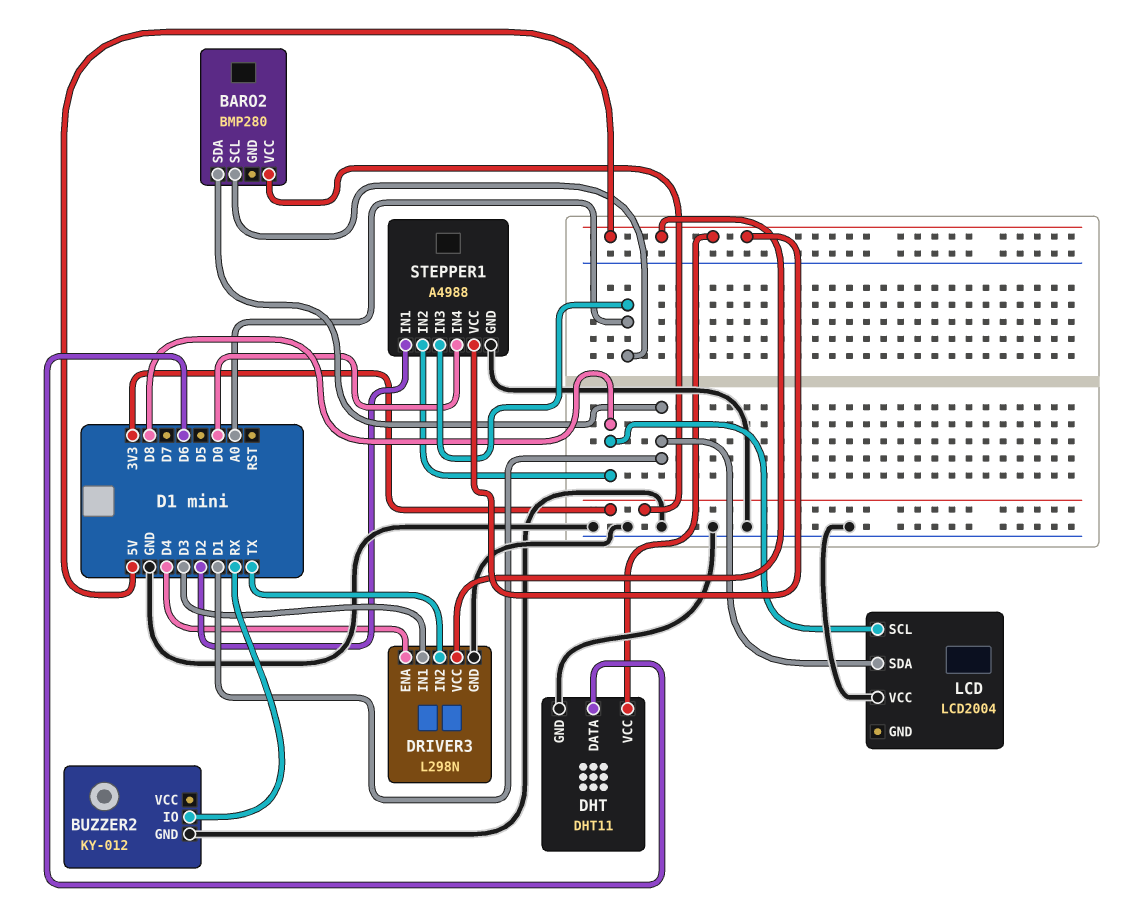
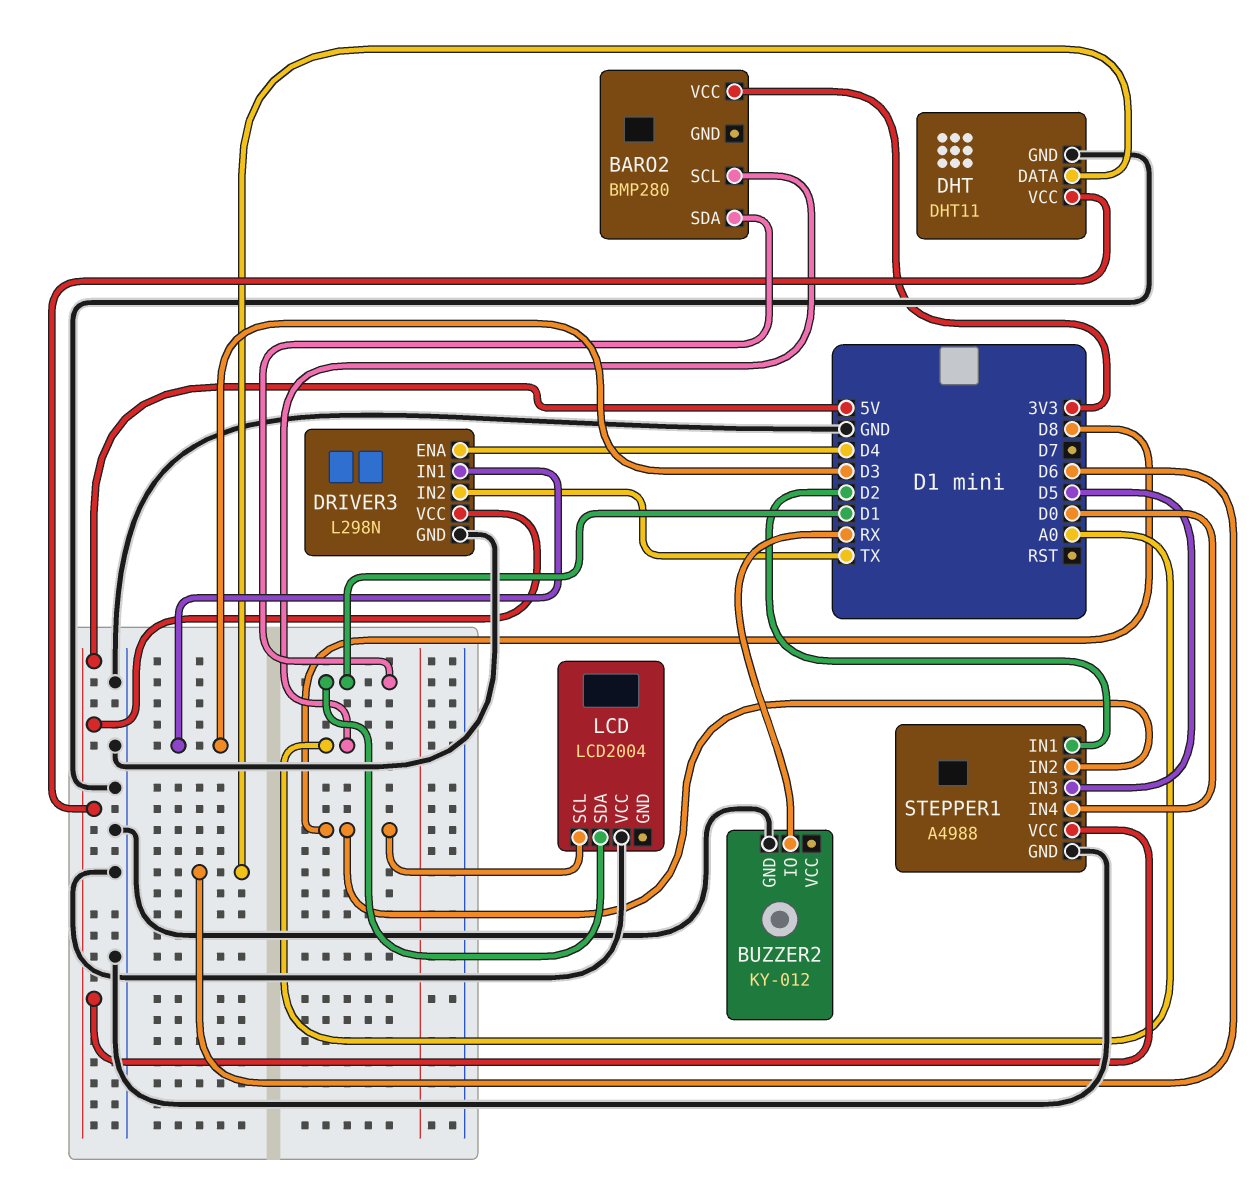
STEPPER1 pin IN3: A0 -> D5

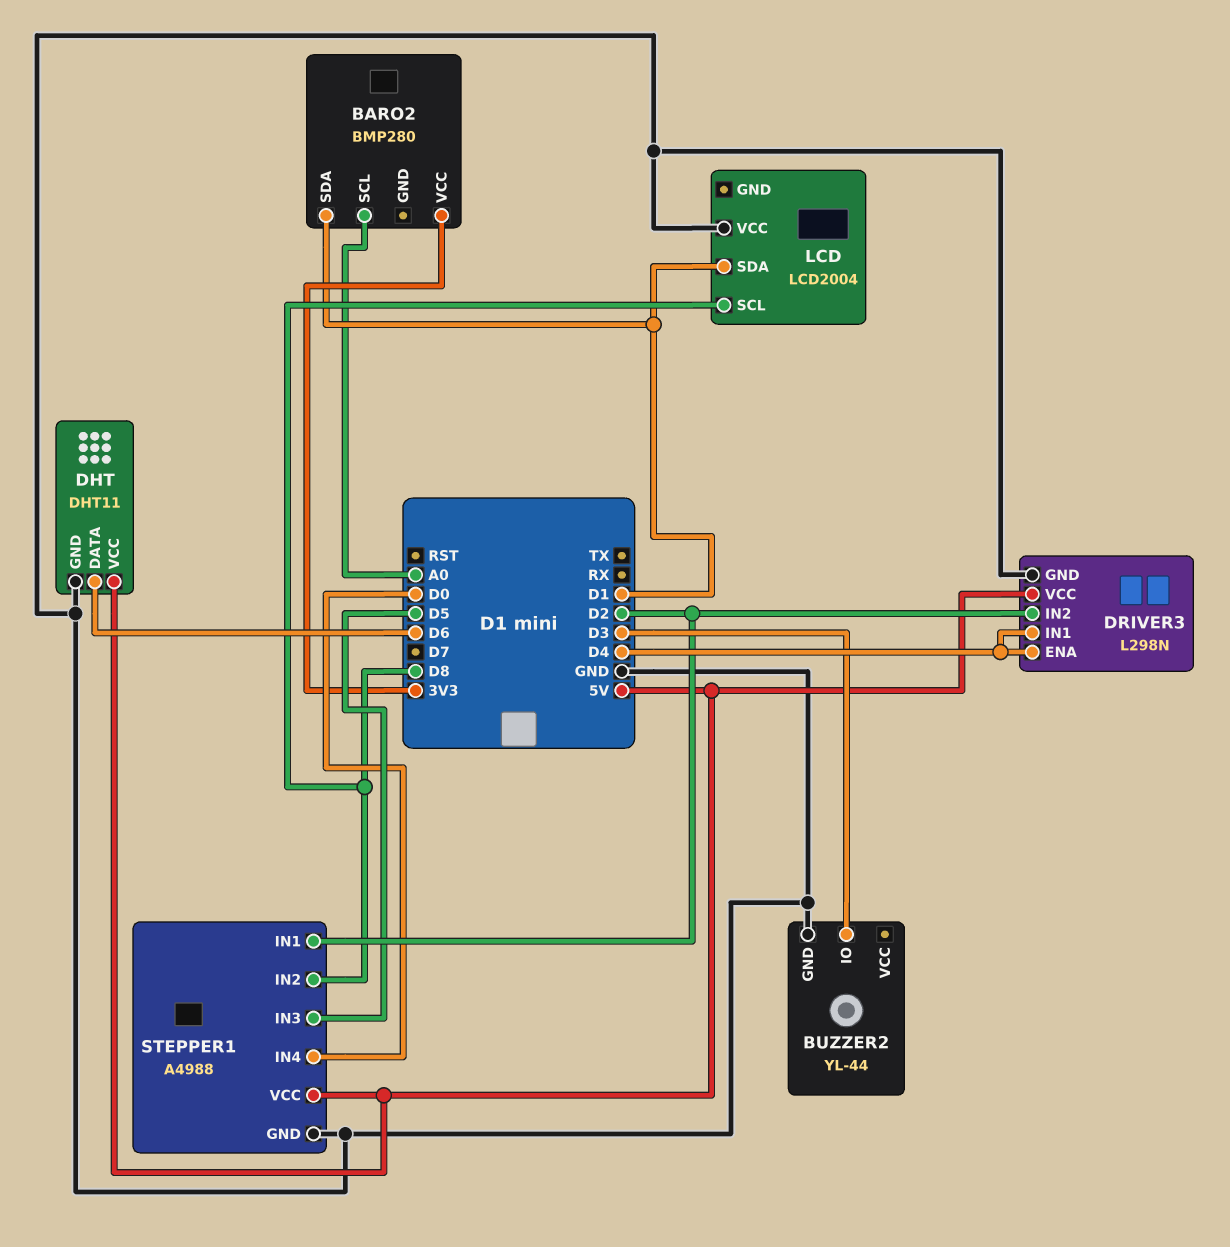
BUZZER2: KY-012 -> YL-44
BUZZER2 pin IO: RX -> D3
DRIVER3 pin IN1: D3 -> D4
DRIVER3 pin IN2: TX -> D2

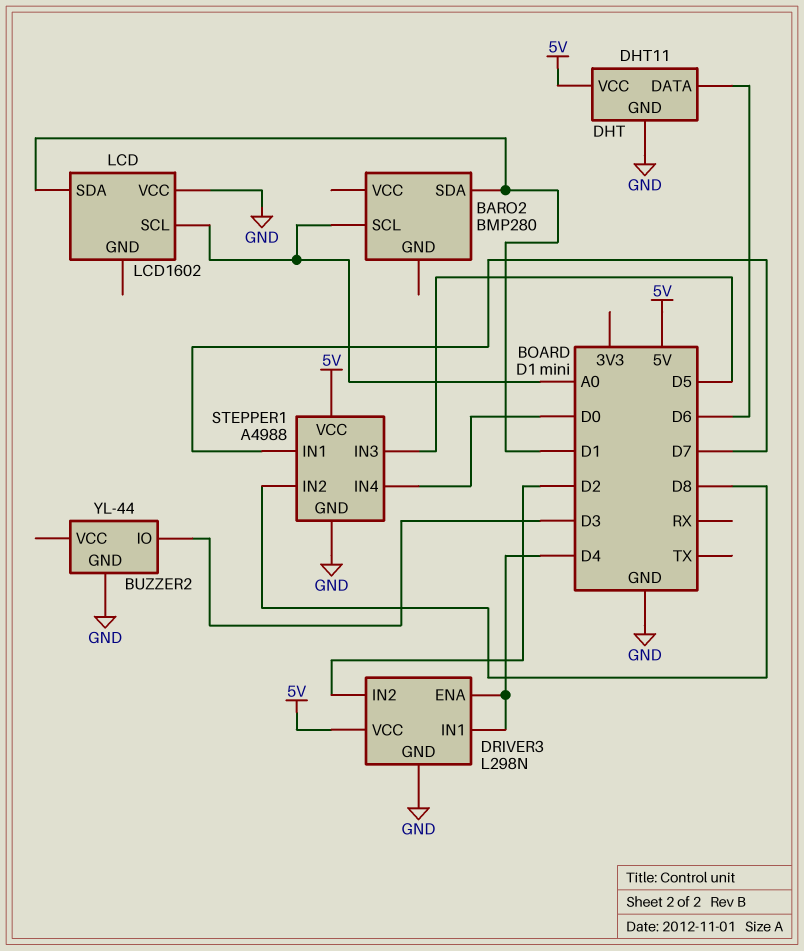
BARO2 pin VCC: 3V3 -> none
LCD: LCD2004 -> LCD1602
LCD pin SCL: D8 -> A0
STEPPER1 pin IN1: D2 -> D7

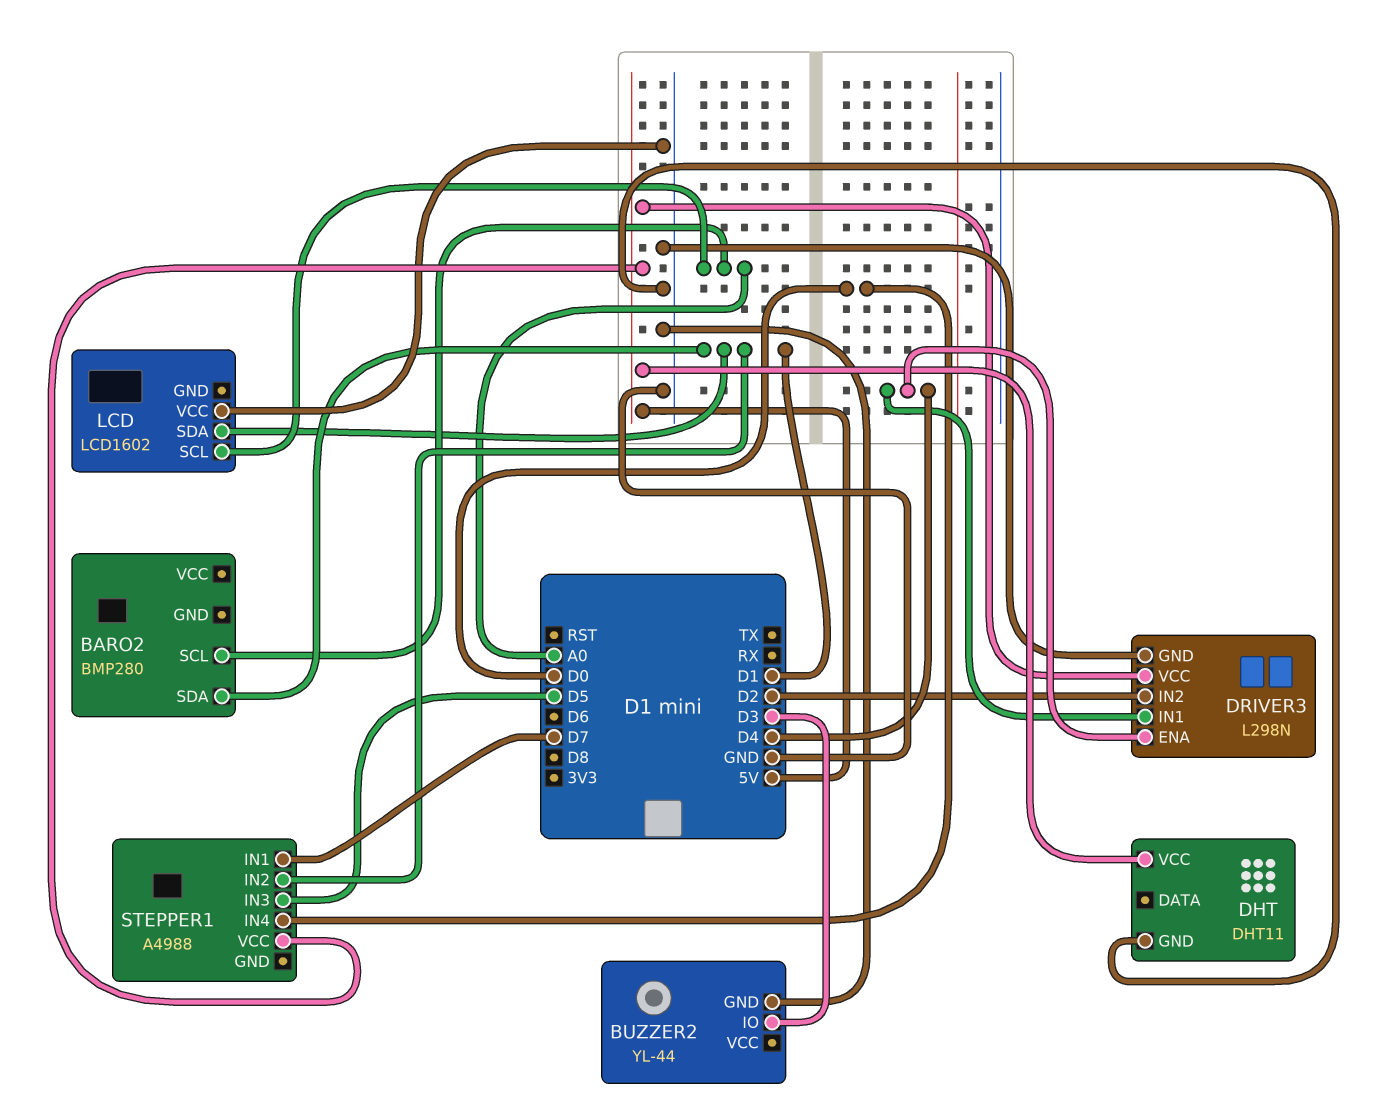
DHT pin DATA: D6 -> none
STEPPER1 pin GND: GND -> none
STEPPER1 pin IN2: D8 -> D1

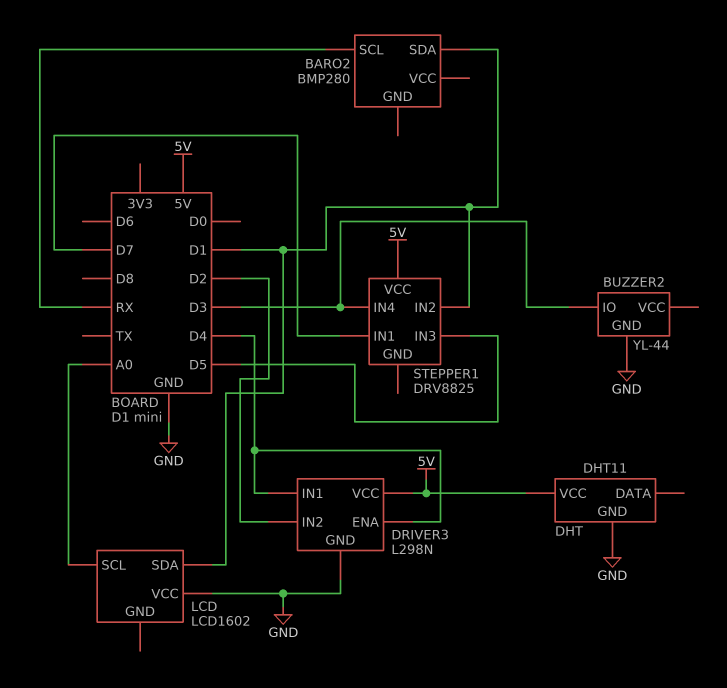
BARO2 pin SCL: A0 -> RX
STEPPER1: A4988 -> DRV8825
STEPPER1 pin IN4: D0 -> D3

